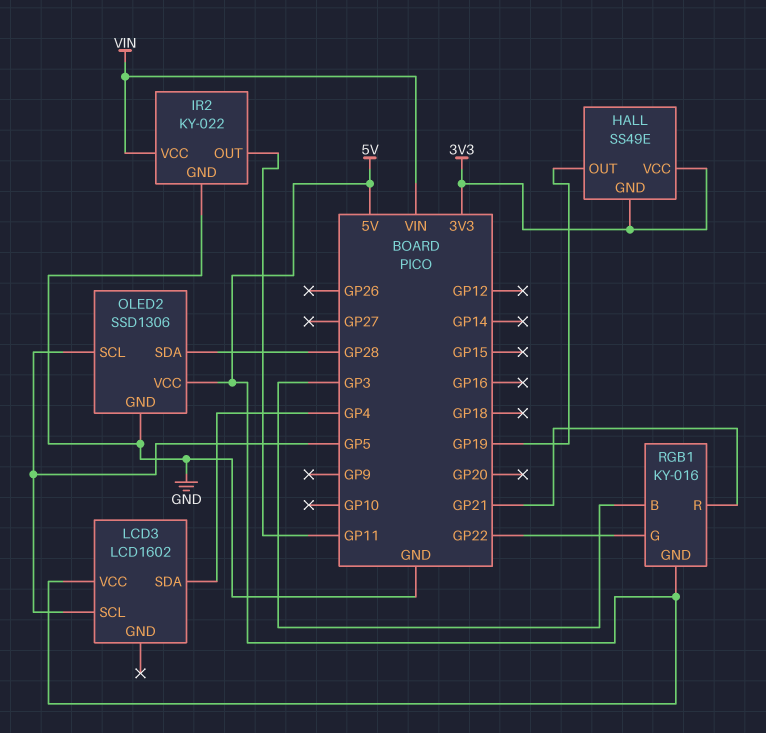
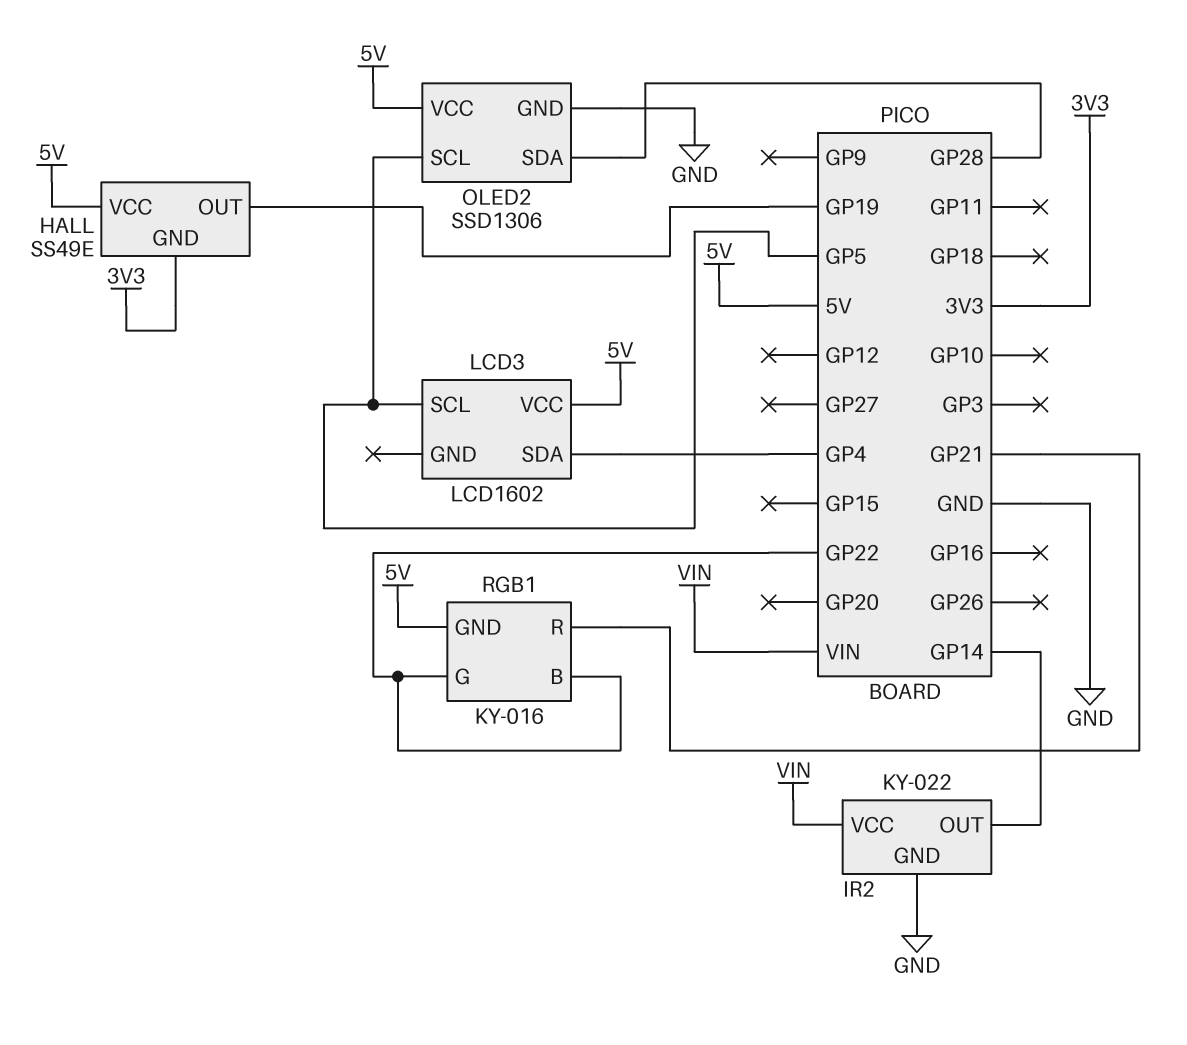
HALL pin VCC: 3V3 -> 5V
IR2 pin OUT: GP11 -> GP14
RGB1 pin B: GP3 -> GP22

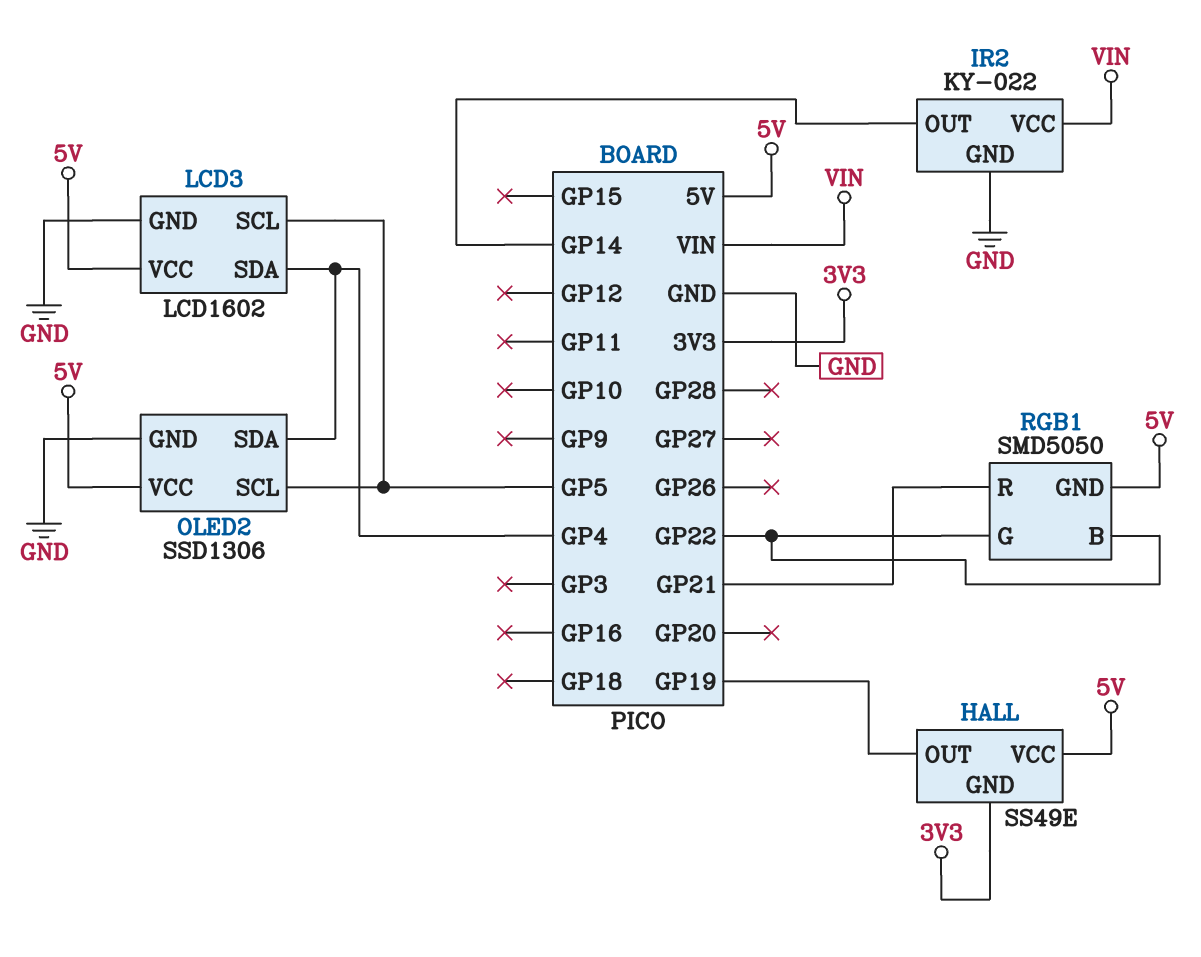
LCD3 pin GND: none -> GND
OLED2 pin SDA: GP28 -> GP4
RGB1: KY-016 -> SMD5050

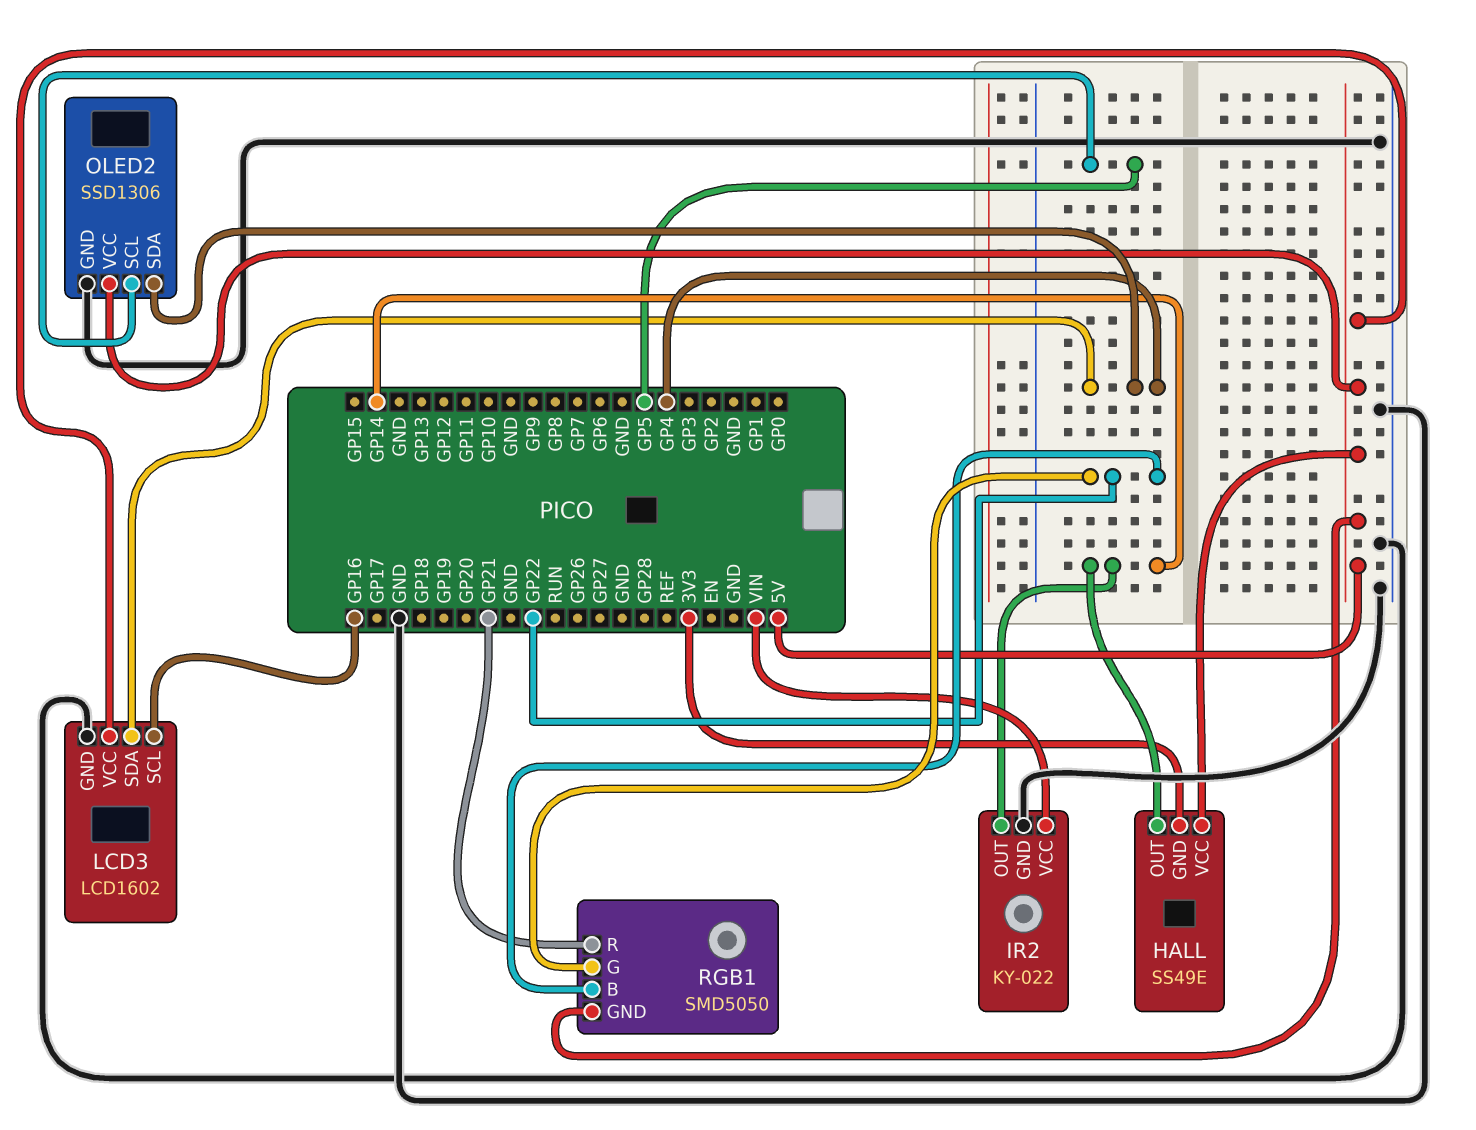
HALL pin OUT: GP19 -> GP14
LCD3 pin SCL: GP5 -> GP16

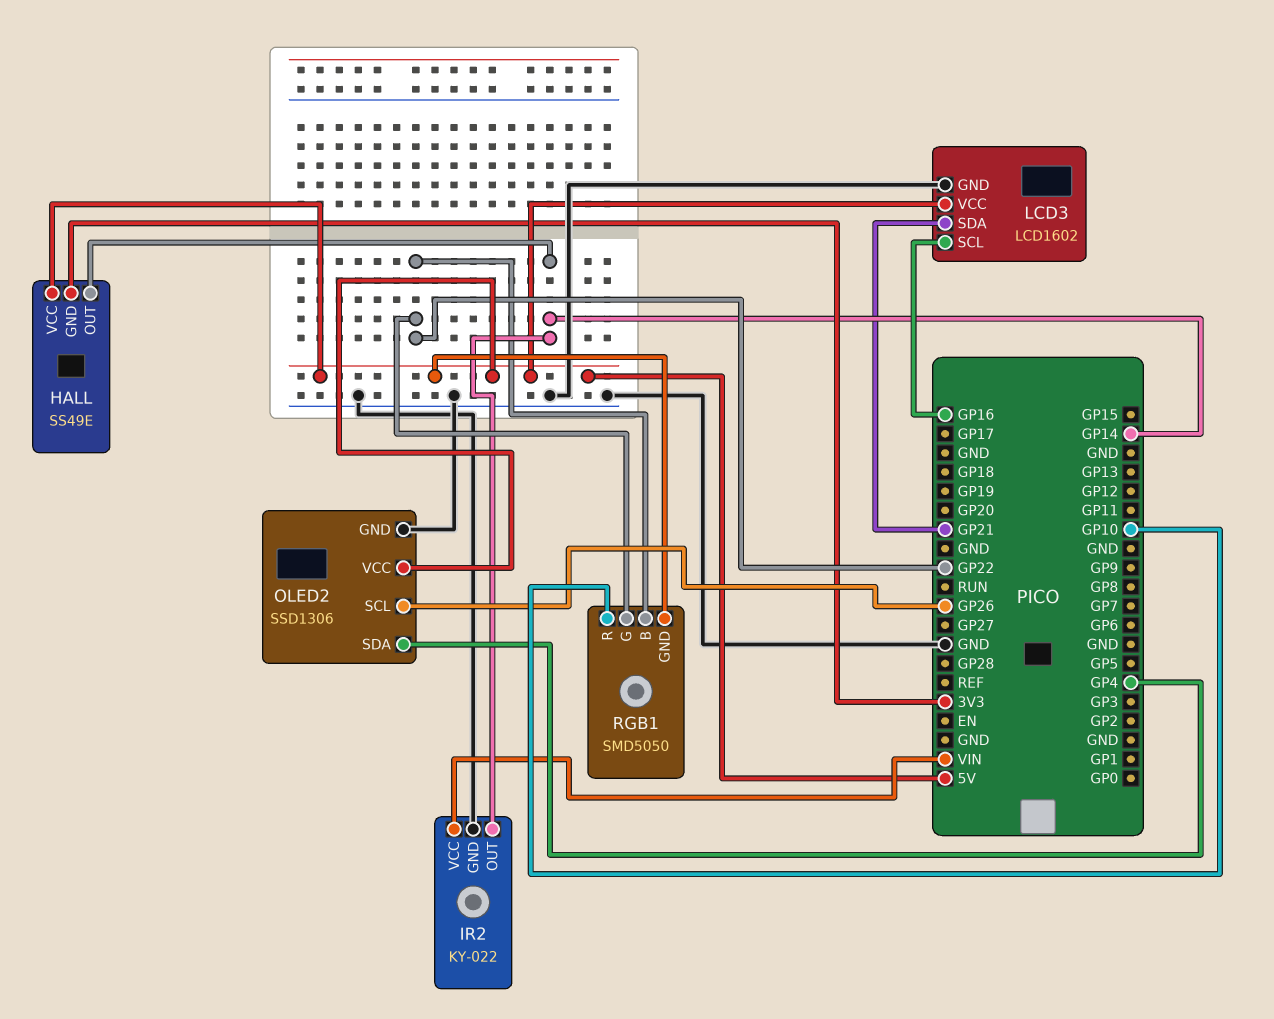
LCD3 pin SDA: GP4 -> GP21
OLED2 pin SCL: GP5 -> GP26
RGB1 pin R: GP21 -> GP10

